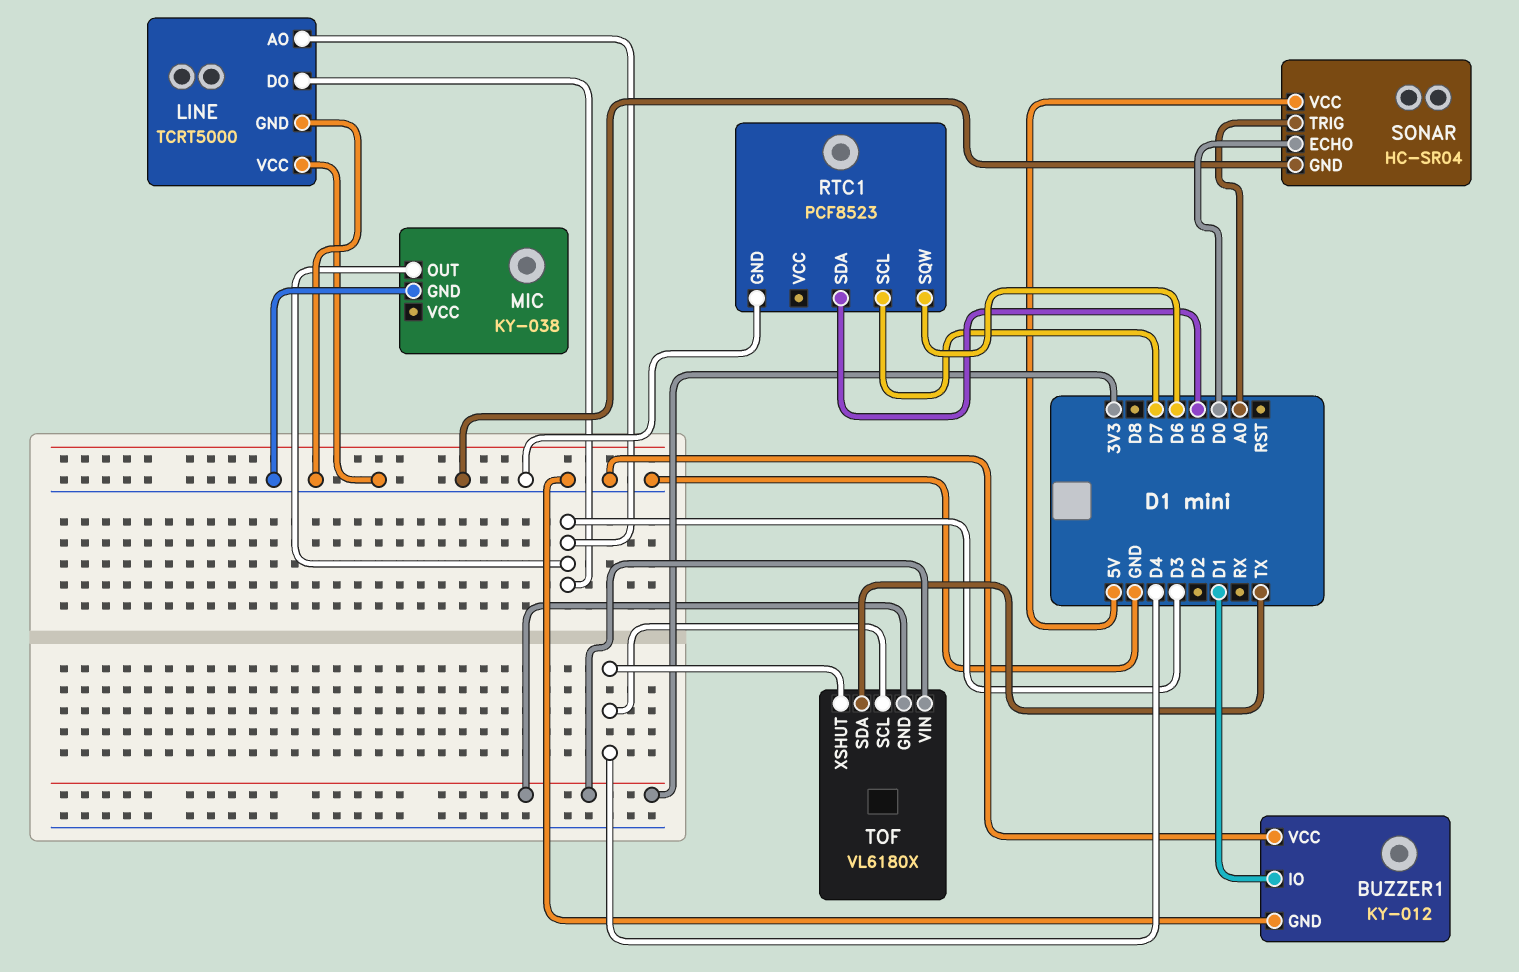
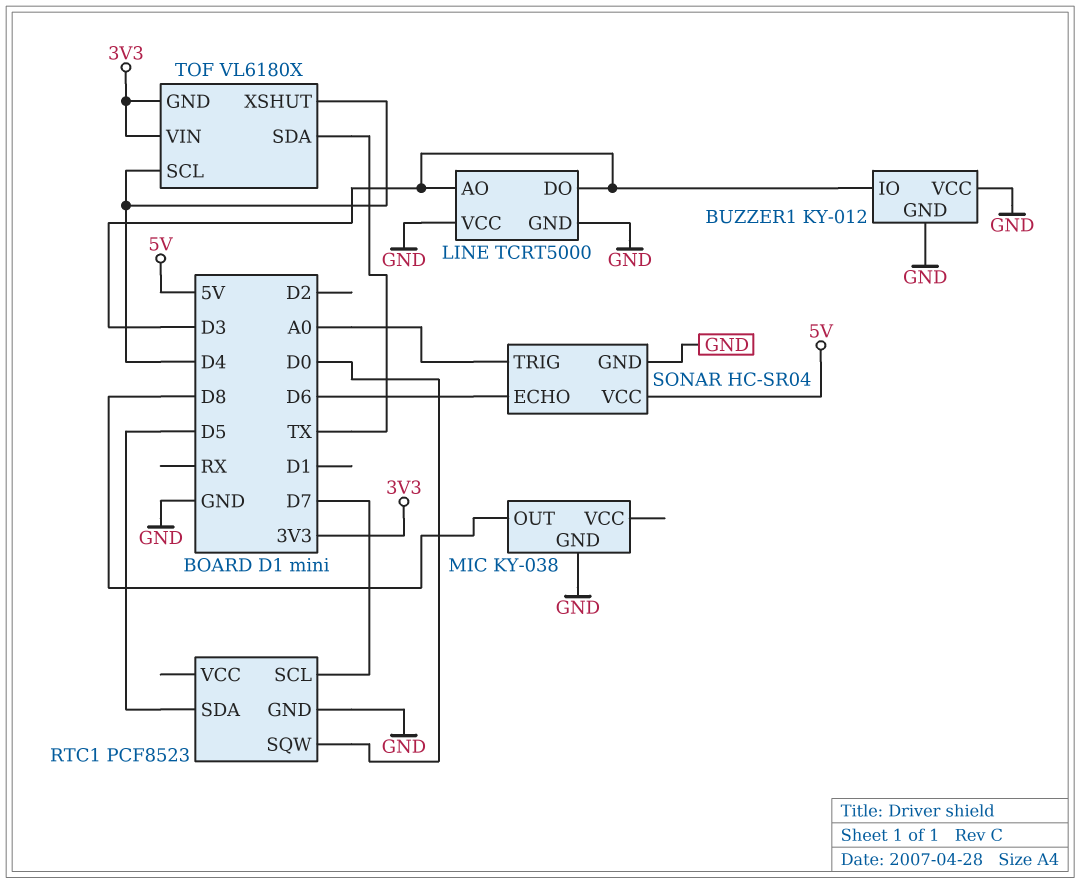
BUZZER1 pin IO: D1 -> D3
MIC pin OUT: D3 -> D8
RTC1 pin SQW: D6 -> D0
SONAR pin ECHO: D0 -> D6

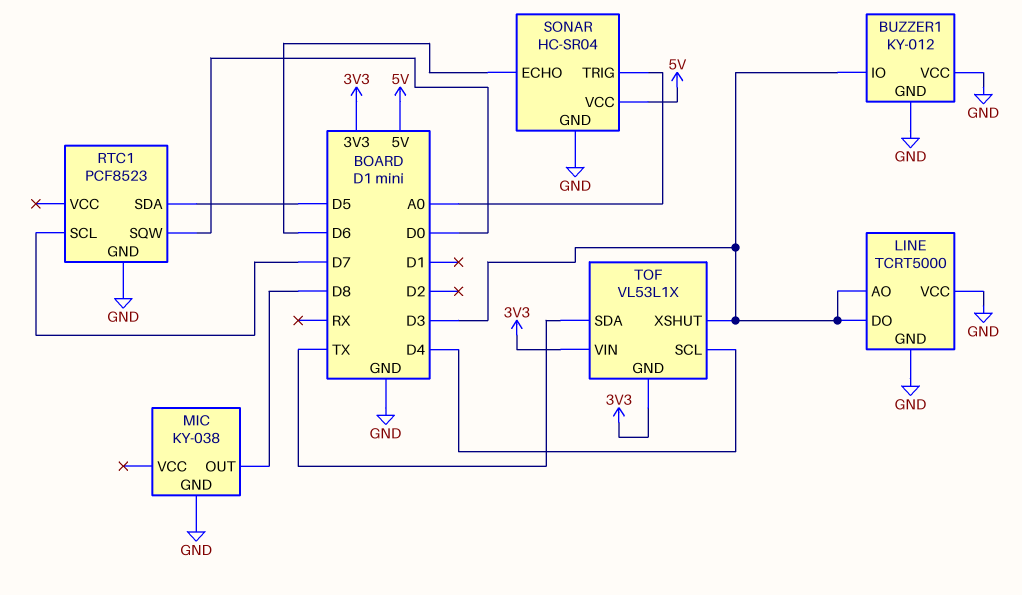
TOF: VL6180X -> VL53L1X
TOF pin XSHUT: D4 -> D3

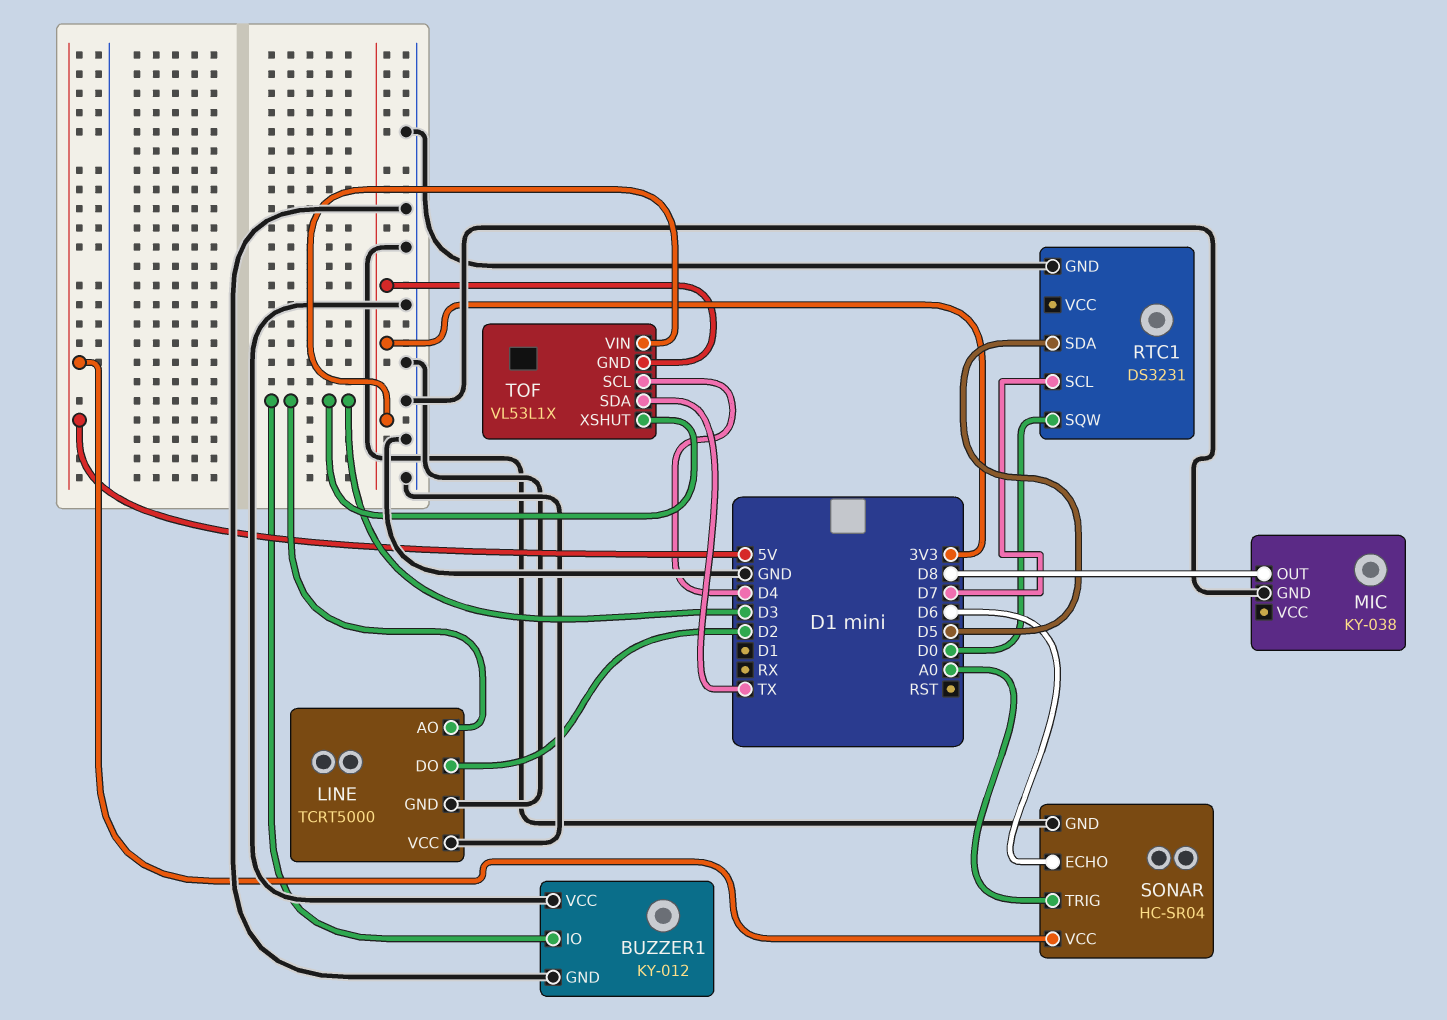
LINE pin DO: D3 -> D2
RTC1: PCF8523 -> DS3231

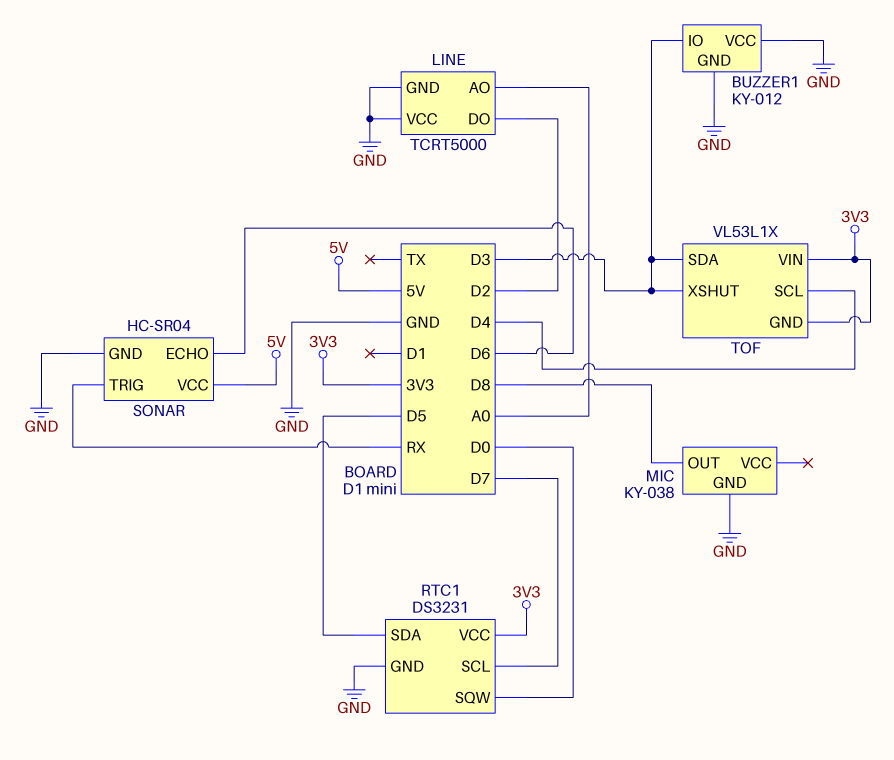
LINE pin AO: D3 -> A0
RTC1 pin VCC: none -> 3V3
SONAR pin TRIG: A0 -> RX
TOF pin SDA: TX -> D3

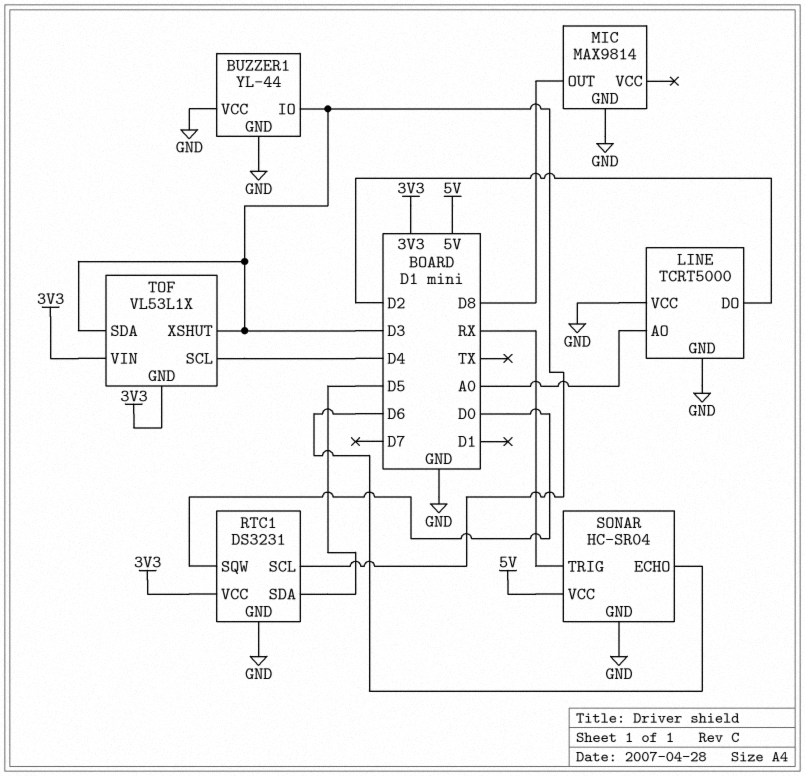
BUZZER1: KY-012 -> YL-44
MIC: KY-038 -> MAX9814
RTC1 pin SCL: D7 -> D3

